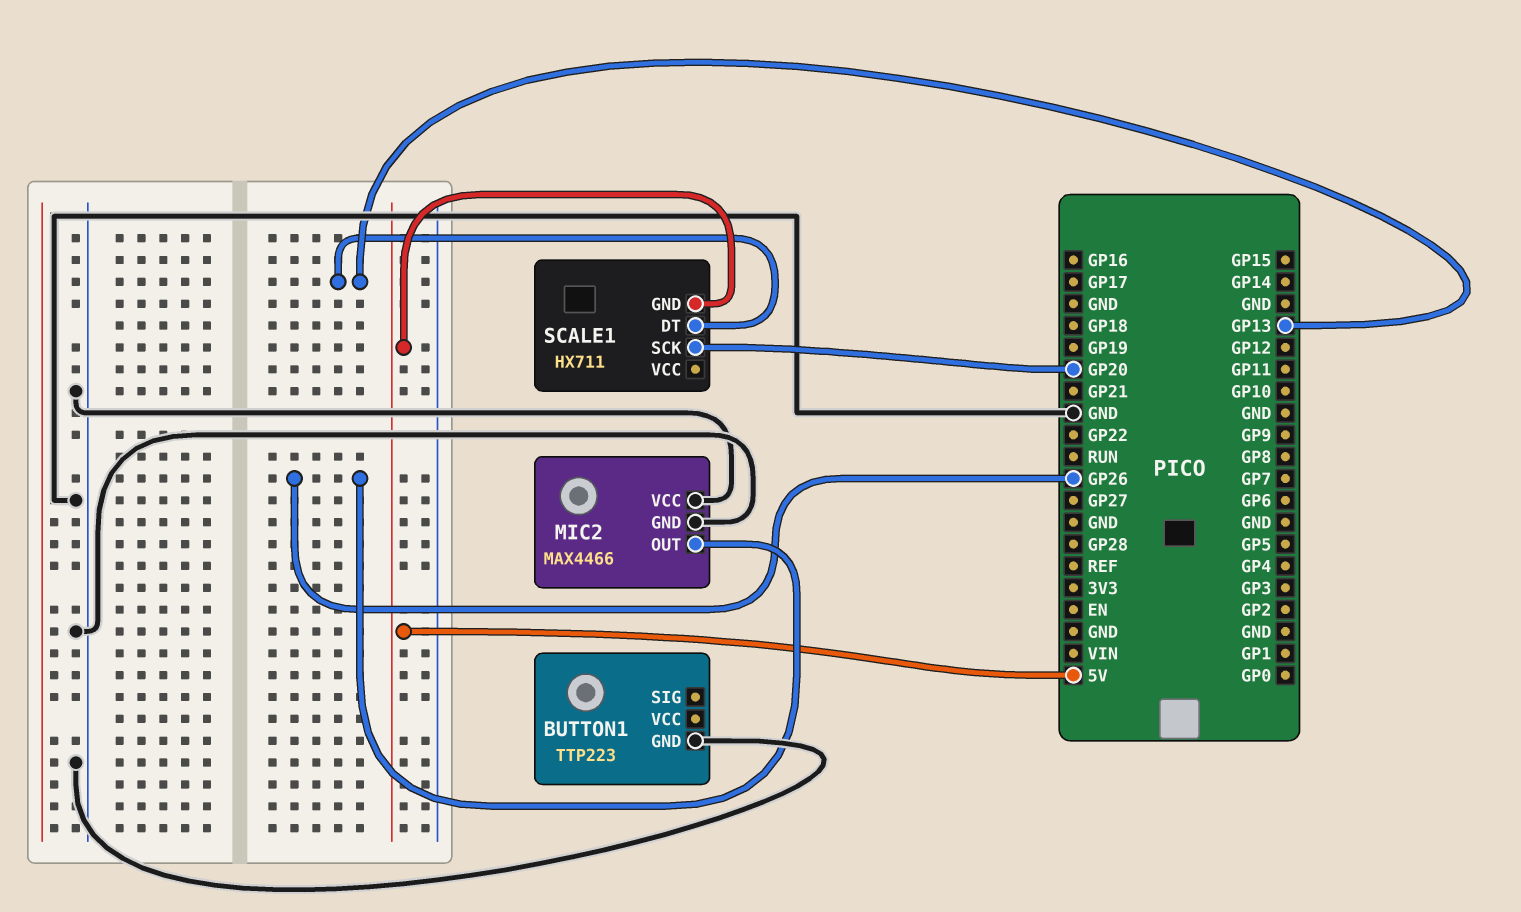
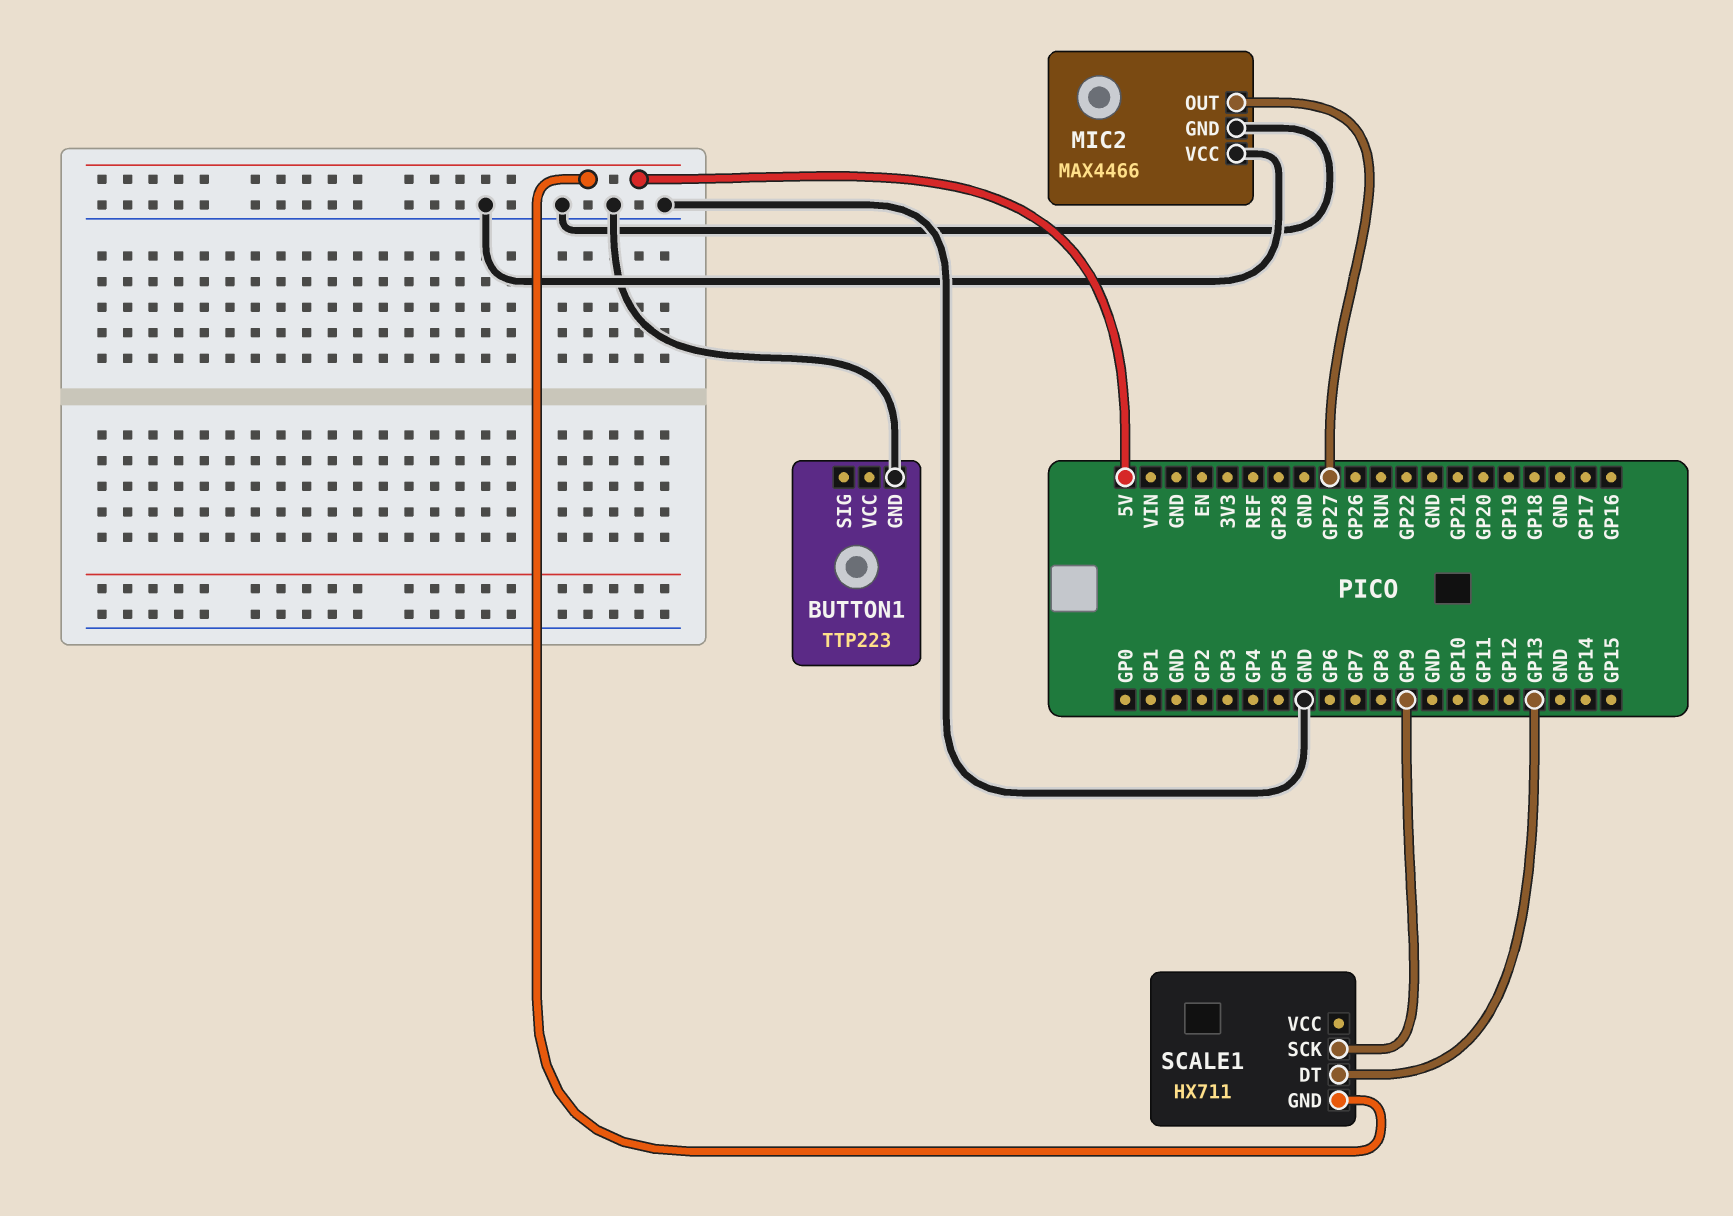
MIC2 pin OUT: GP26 -> GP27
SCALE1 pin SCK: GP20 -> GP9

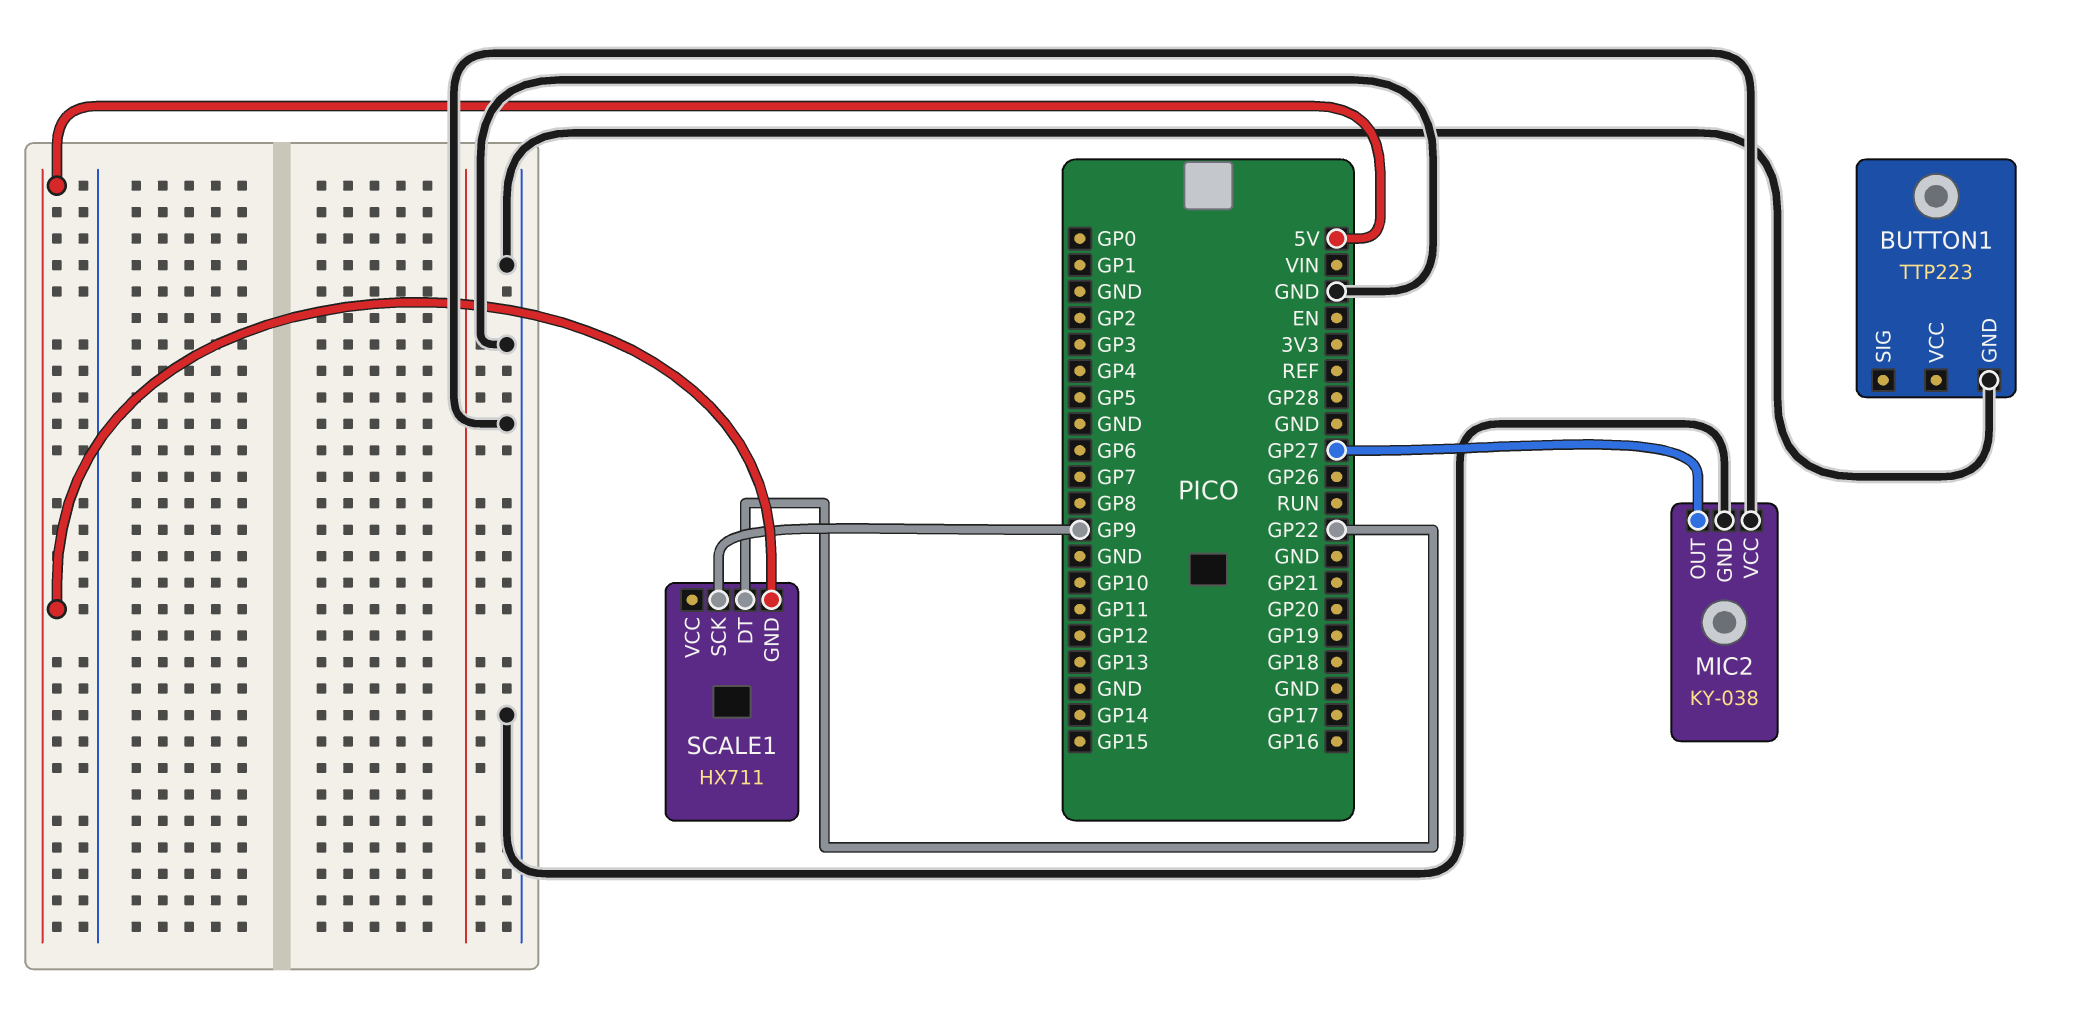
MIC2: MAX4466 -> KY-038
SCALE1 pin DT: GP13 -> GP22

